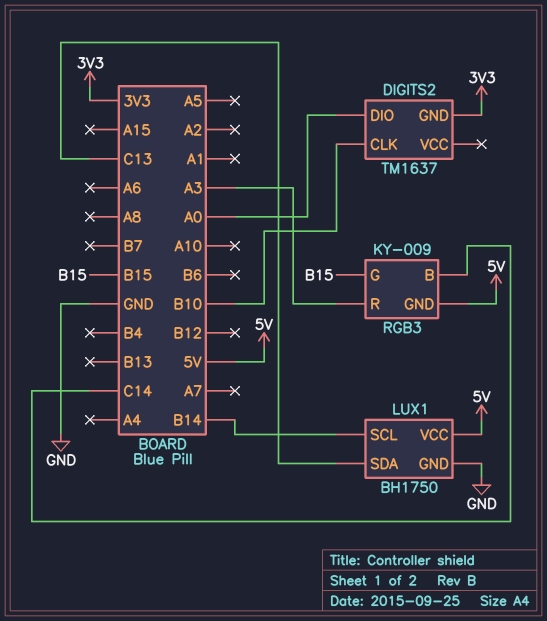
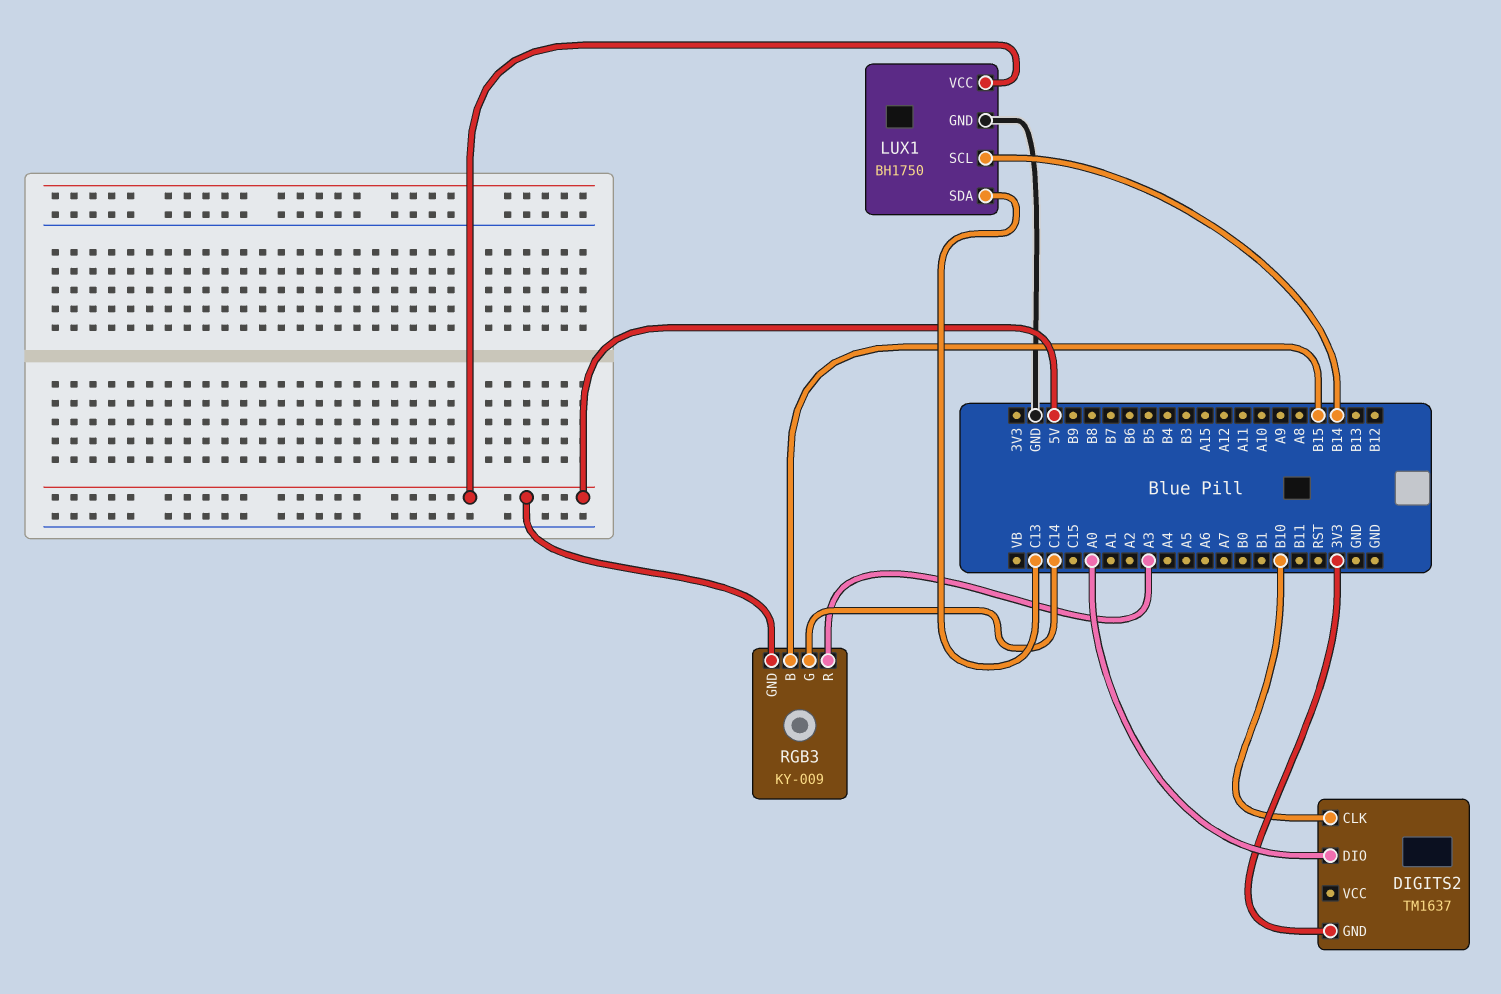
RGB3 pin B: C14 -> B15
RGB3 pin G: B15 -> C14

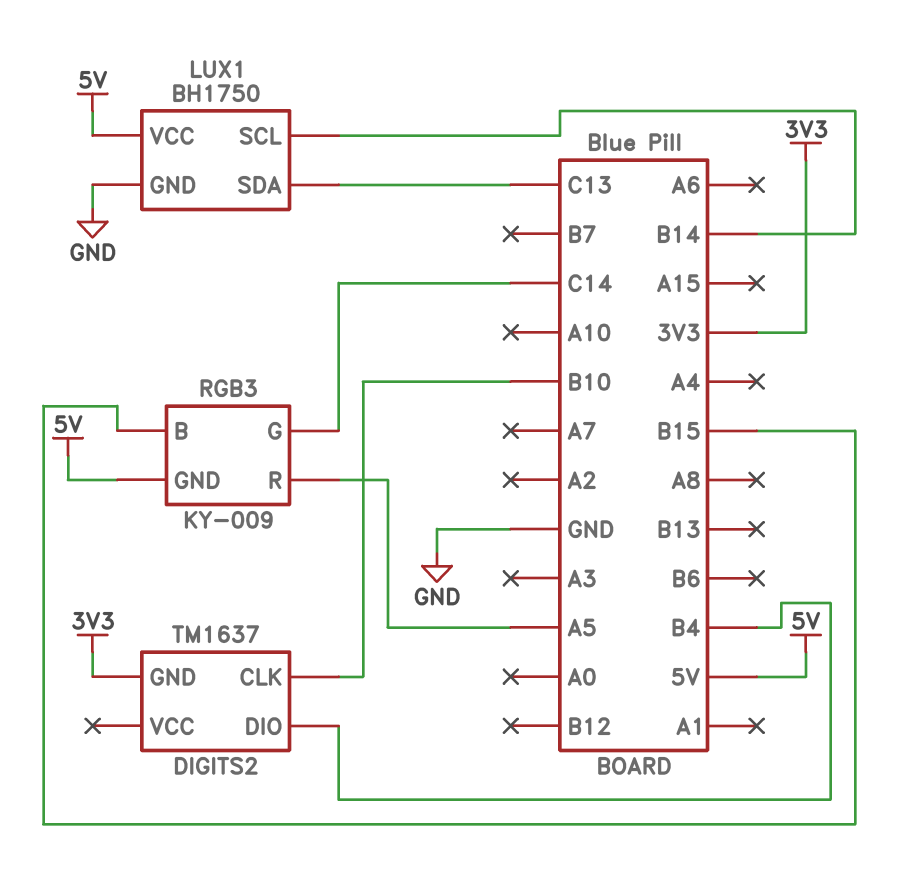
DIGITS2 pin DIO: A0 -> B4
RGB3 pin R: A3 -> A5

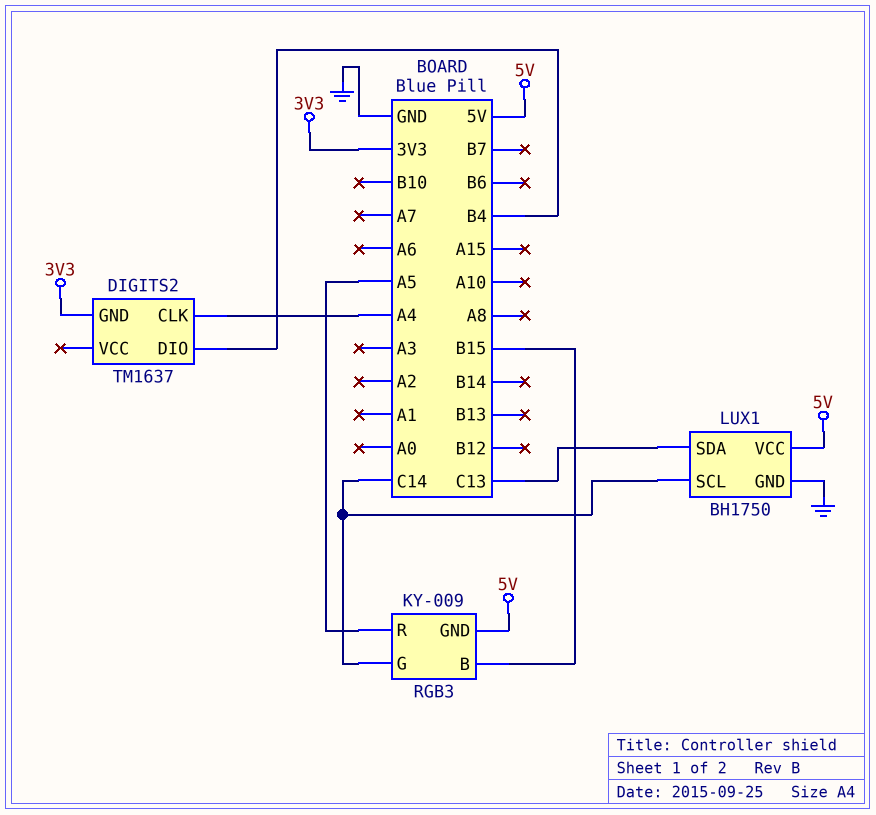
DIGITS2 pin CLK: B10 -> A4
LUX1 pin SCL: B14 -> C14

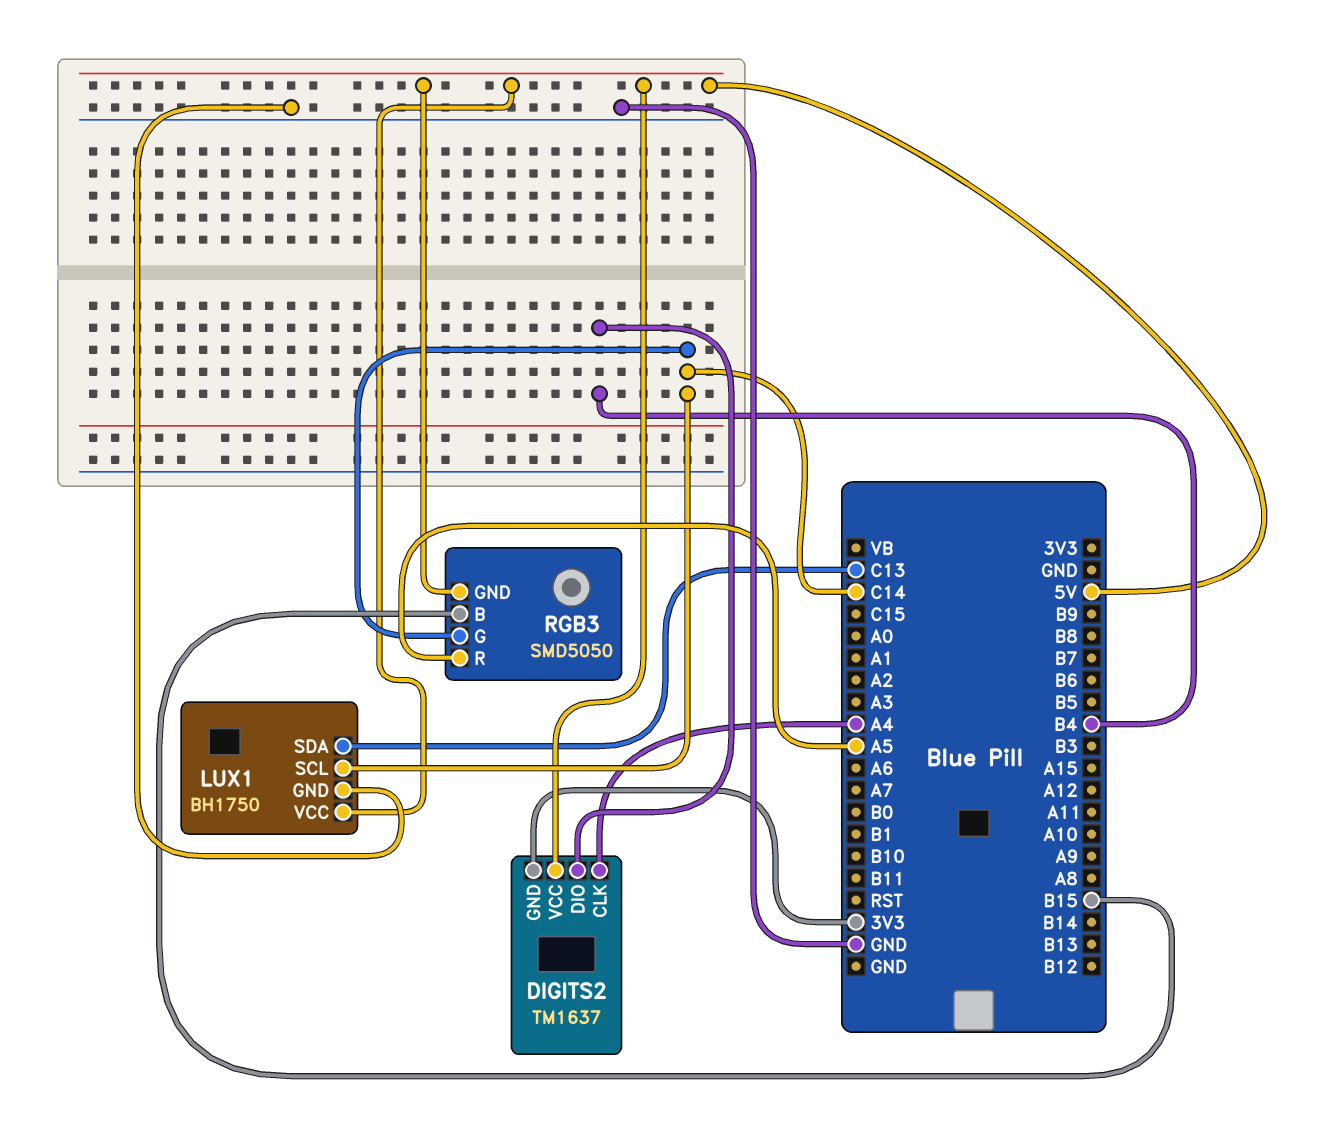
DIGITS2 pin VCC: none -> 5V
RGB3: KY-009 -> SMD5050

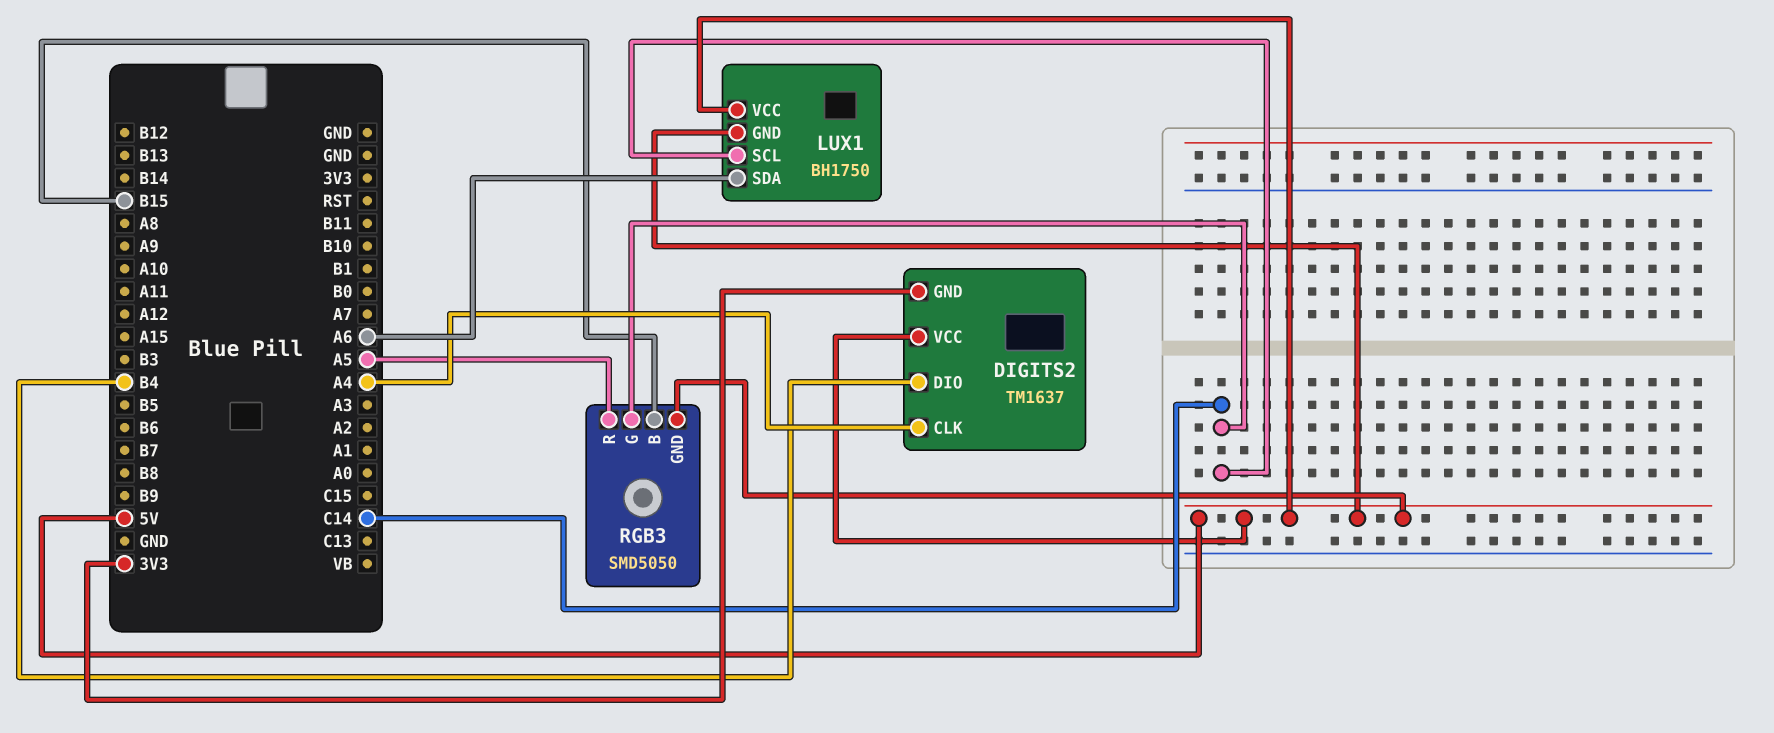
LUX1 pin GND: GND -> 5V
LUX1 pin SDA: C13 -> A6

